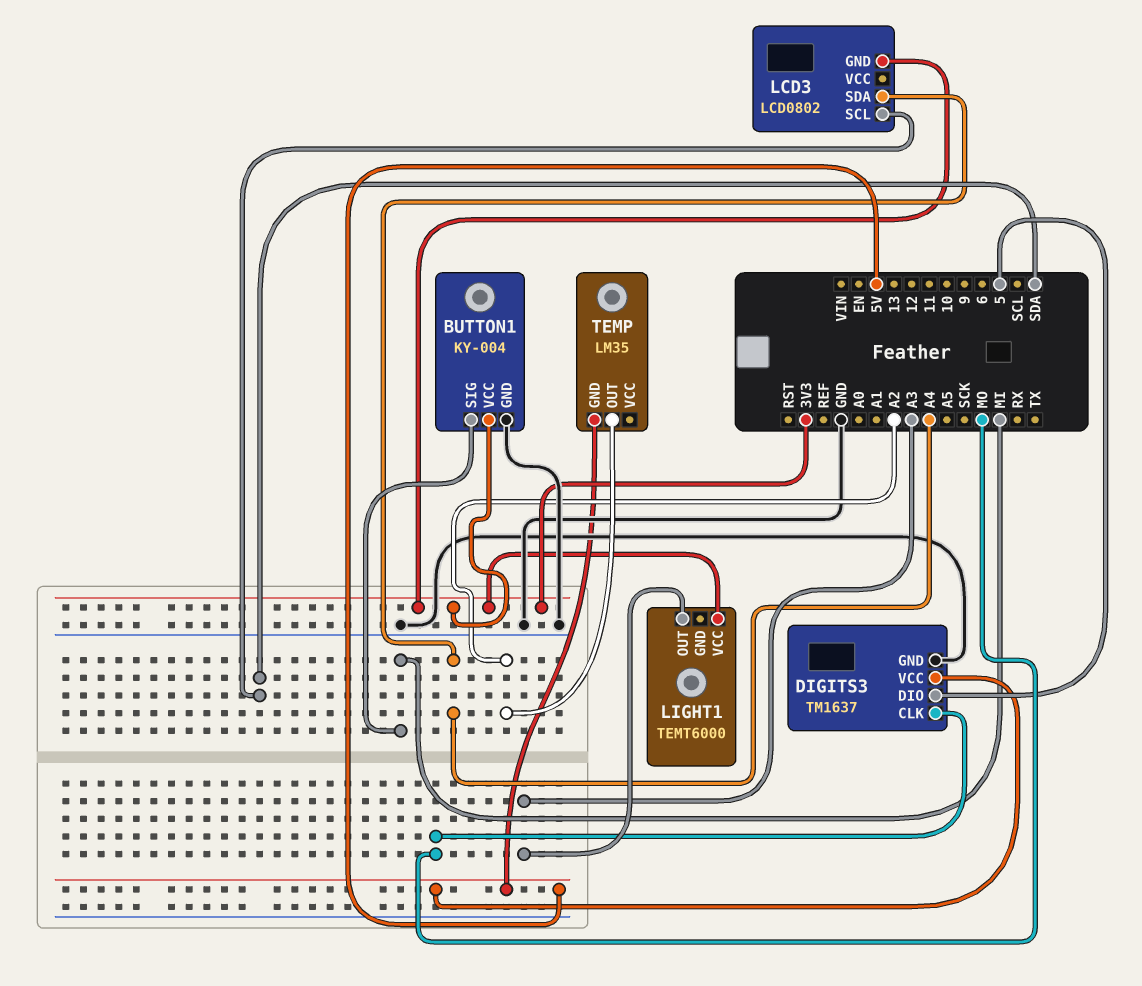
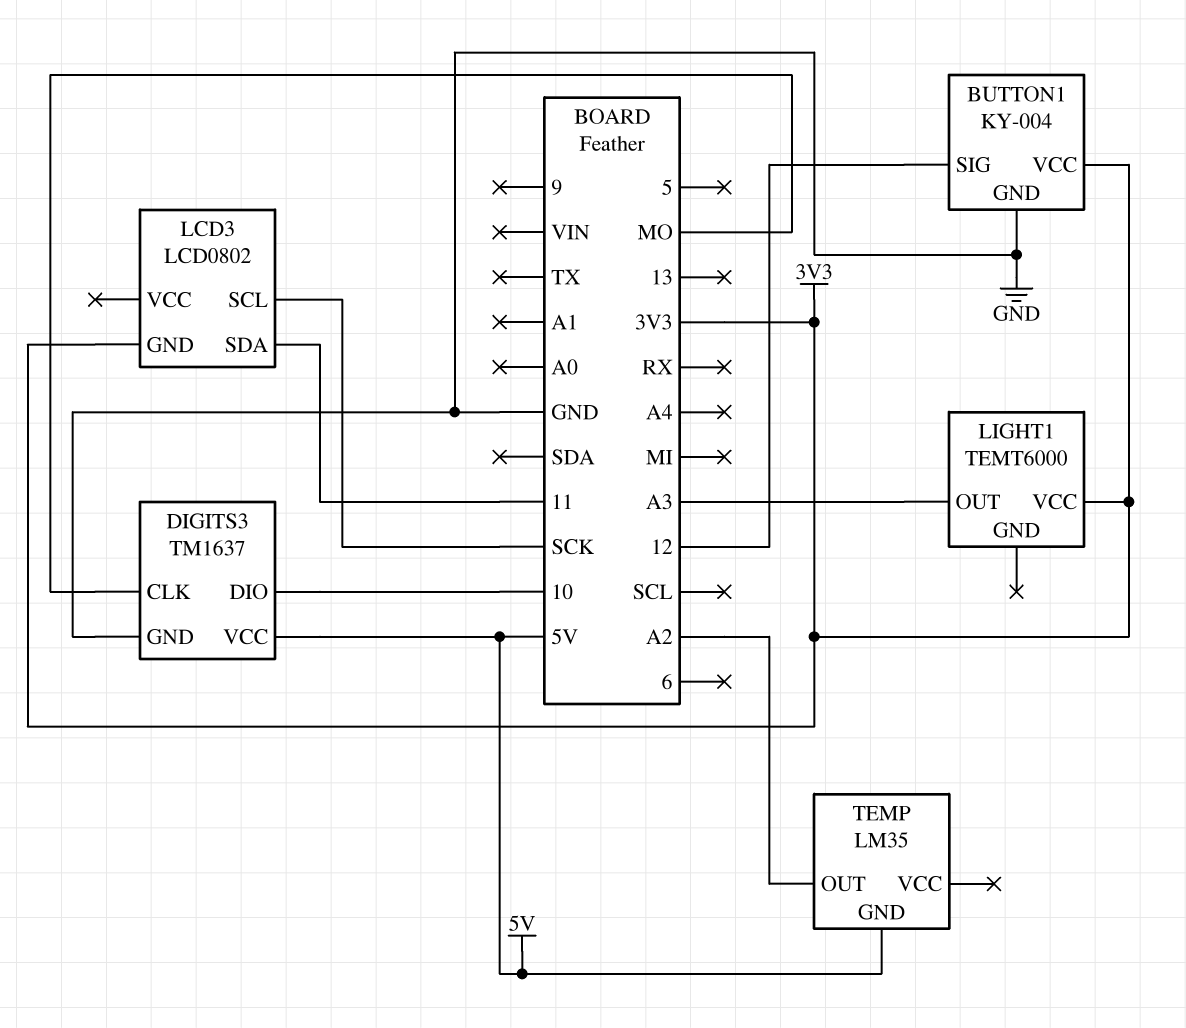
BUTTON1 pin SIG: MI -> 12
DIGITS3 pin DIO: 5 -> 10
LCD3 pin SCL: SDA -> SCK
LCD3 pin SDA: A4 -> 11

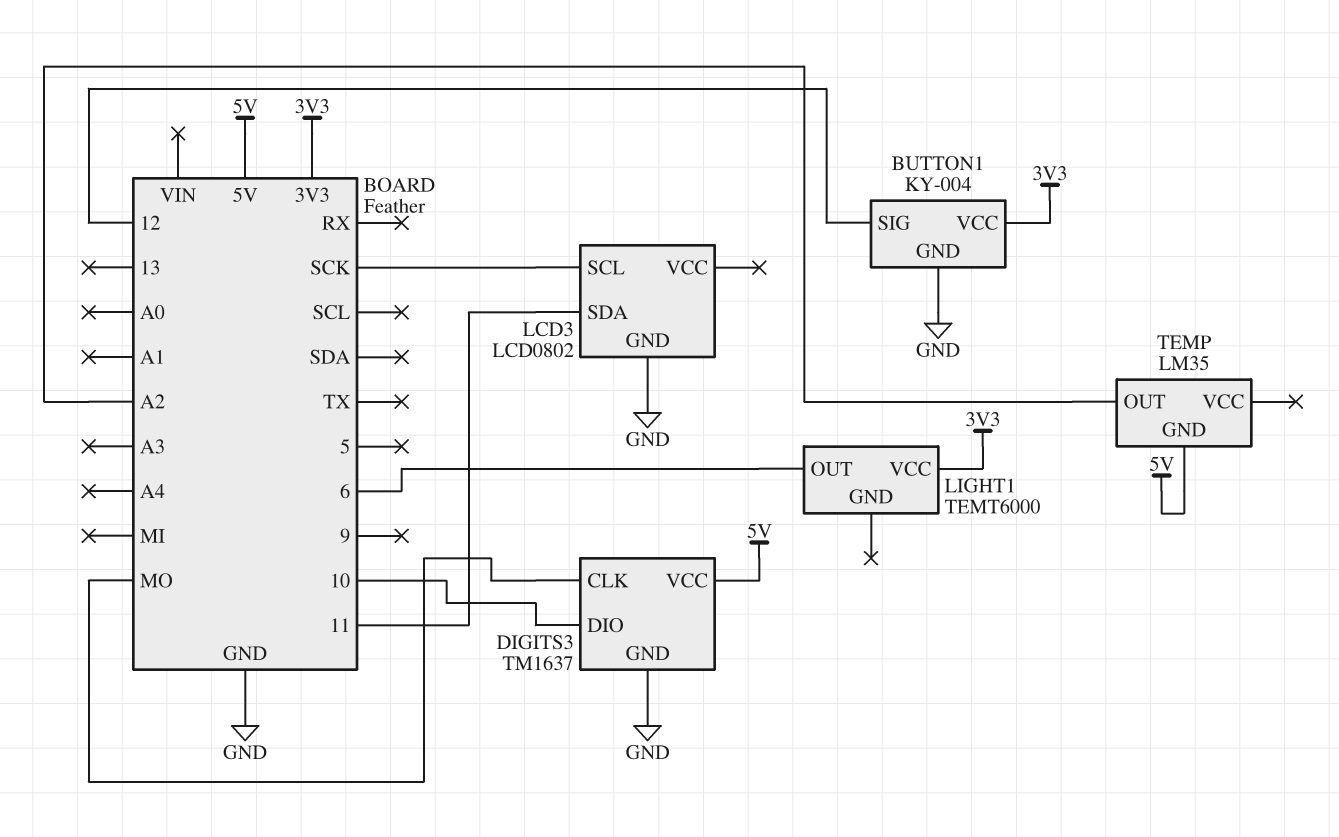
LCD3 pin GND: 3V3 -> GND
LIGHT1 pin OUT: A3 -> 6

